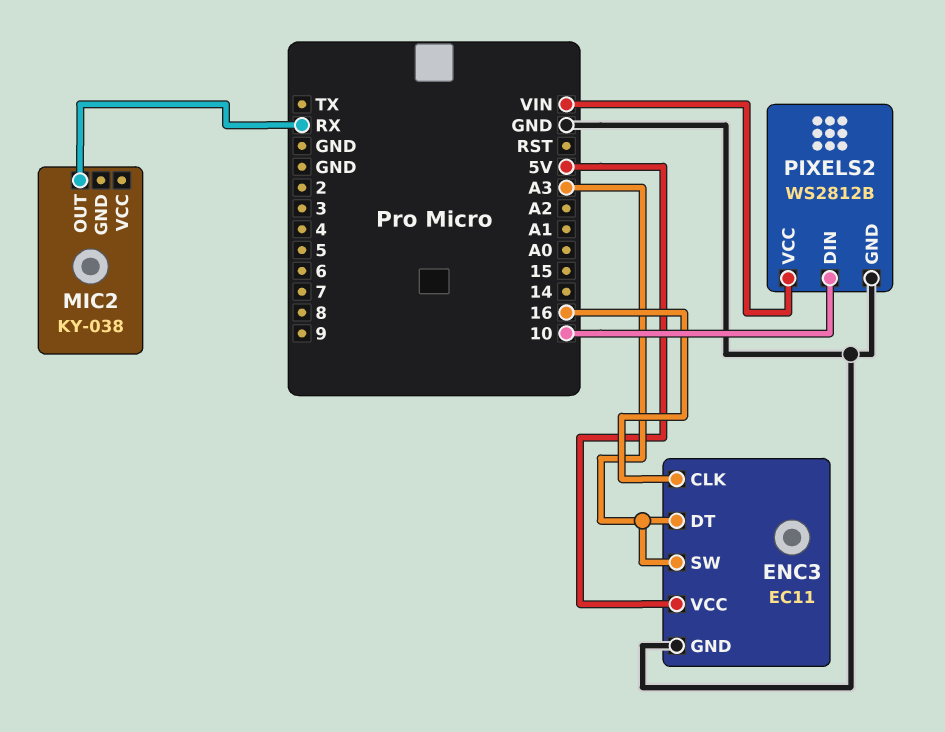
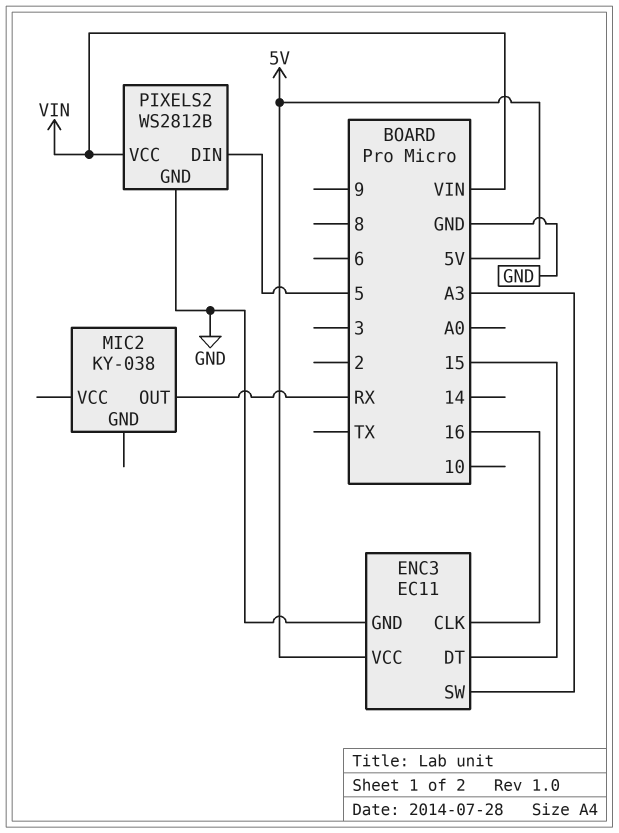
ENC3 pin DT: A3 -> 15
PIXELS2 pin DIN: 10 -> 5

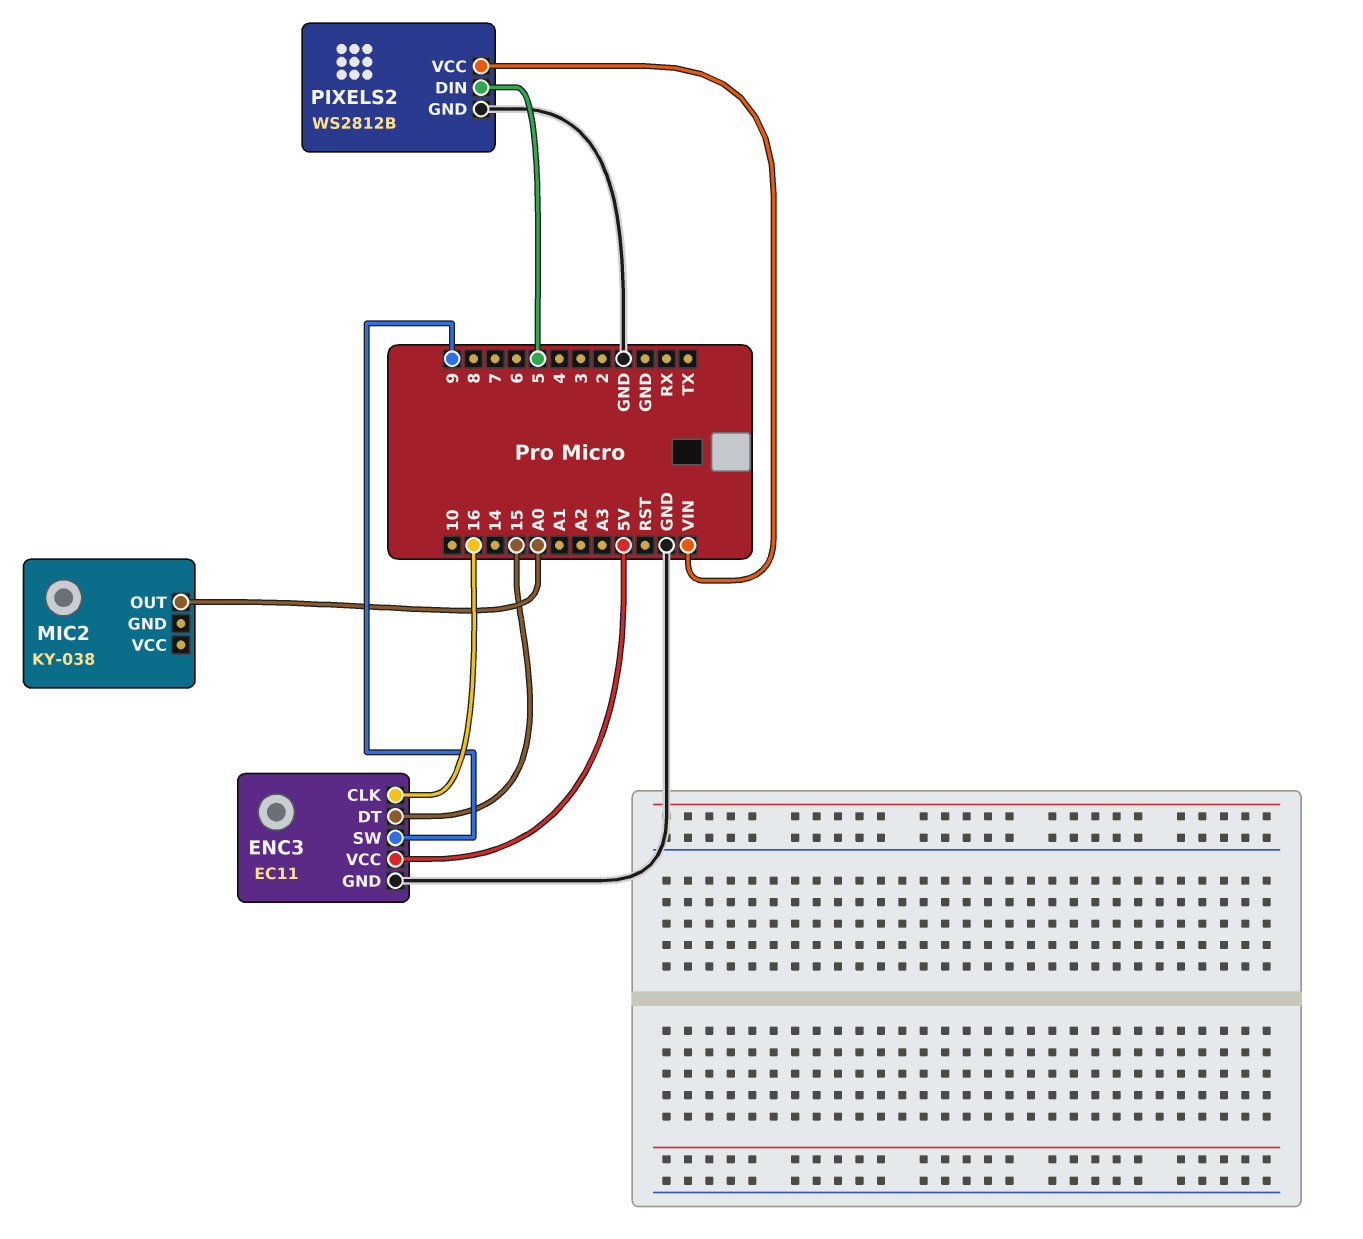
ENC3 pin SW: A3 -> 9
MIC2 pin OUT: RX -> A0

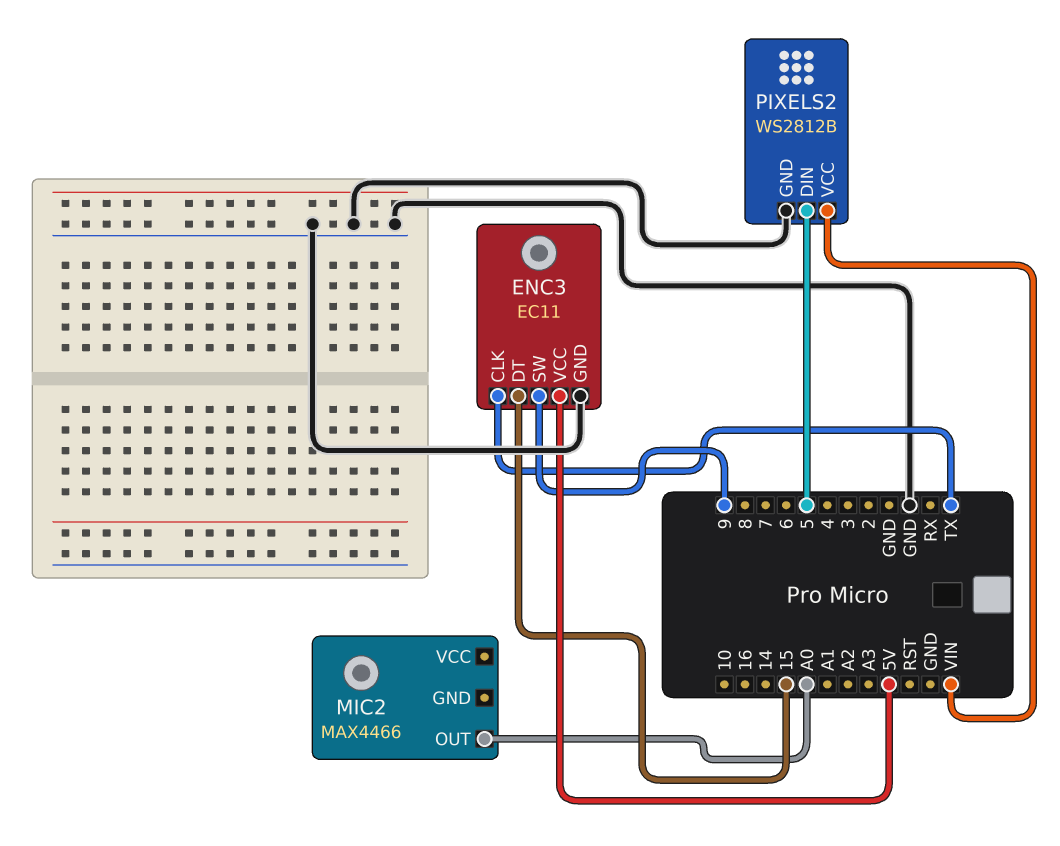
ENC3 pin CLK: 16 -> TX
MIC2: KY-038 -> MAX4466

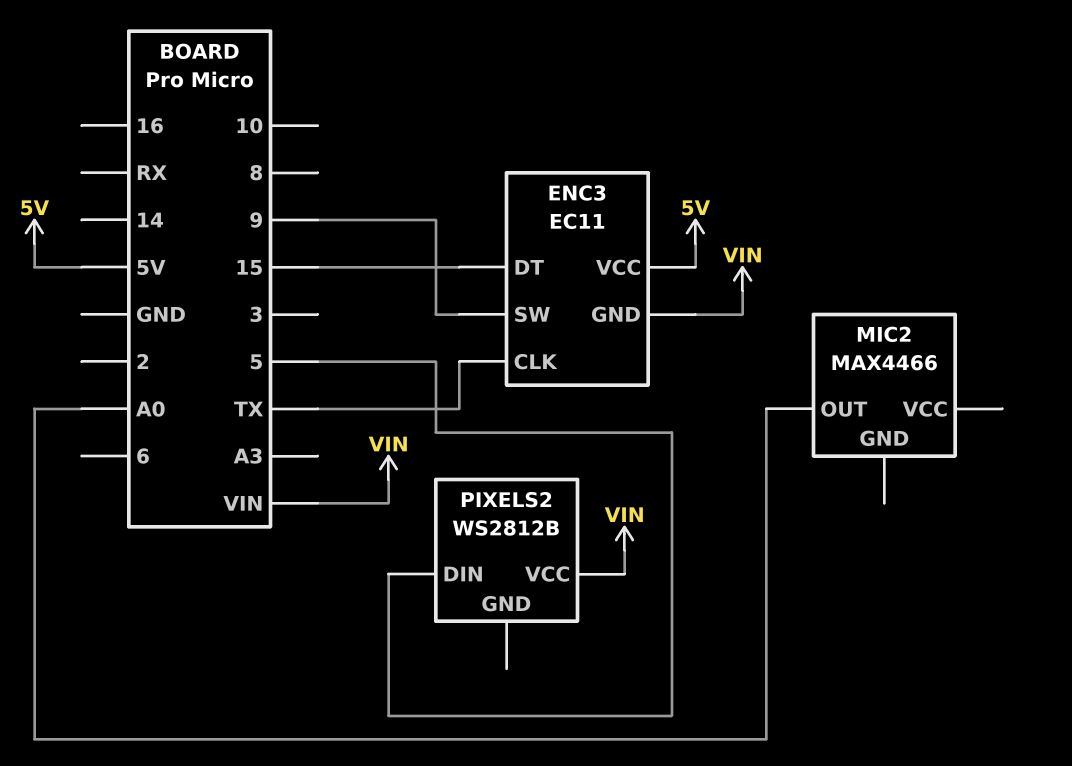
ENC3 pin GND: GND -> VIN
PIXELS2 pin GND: GND -> none

